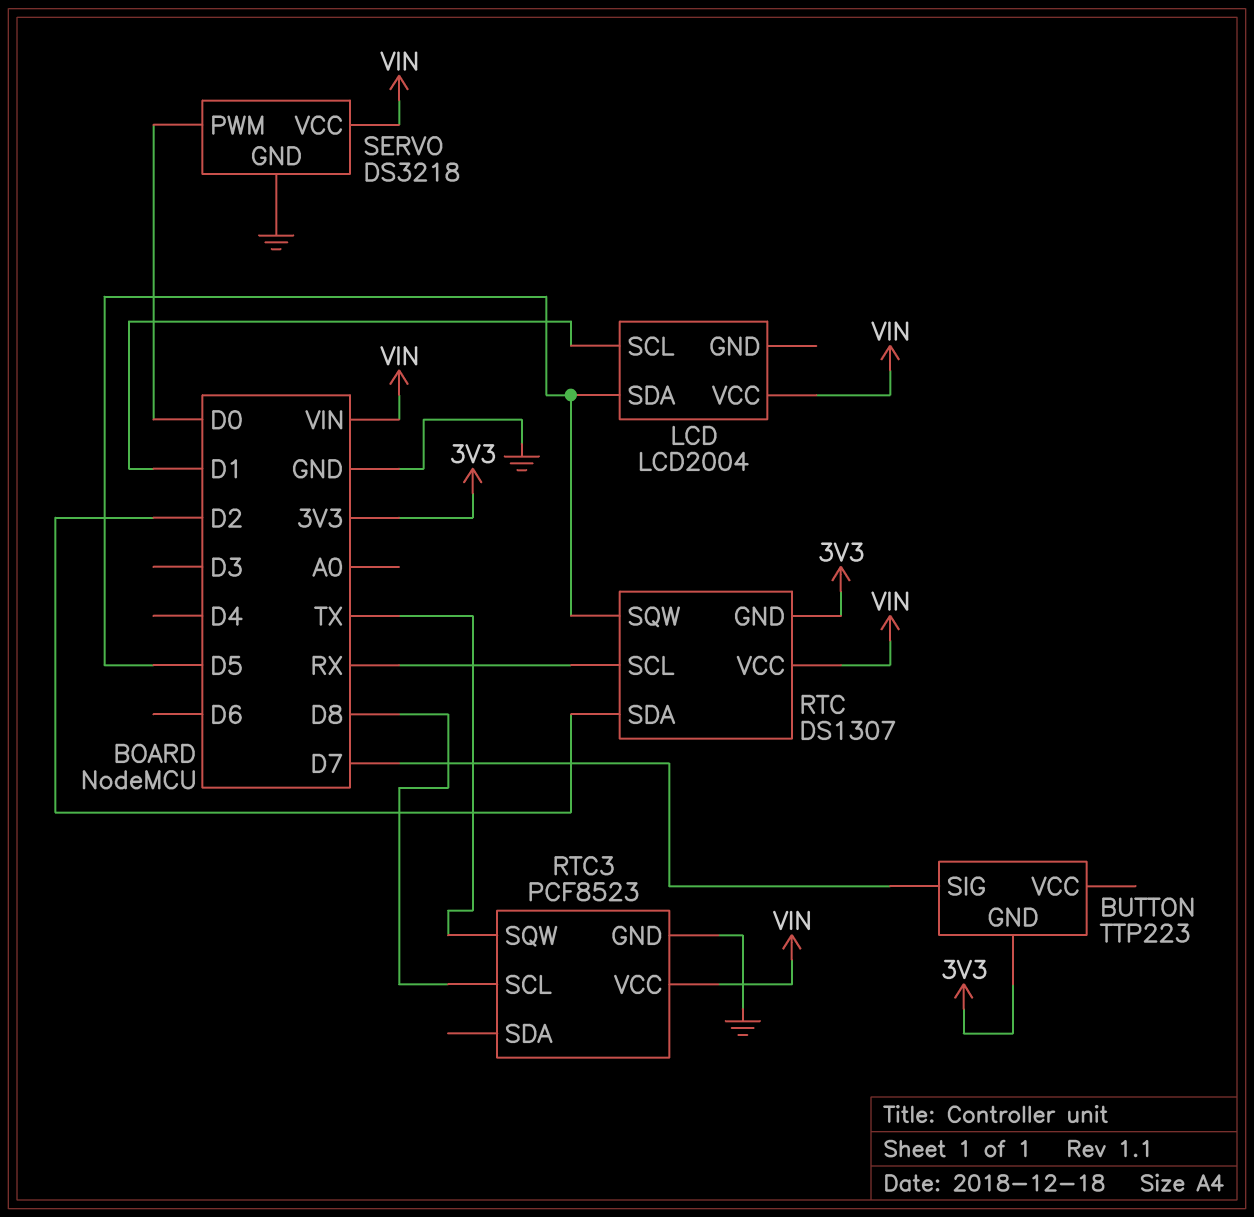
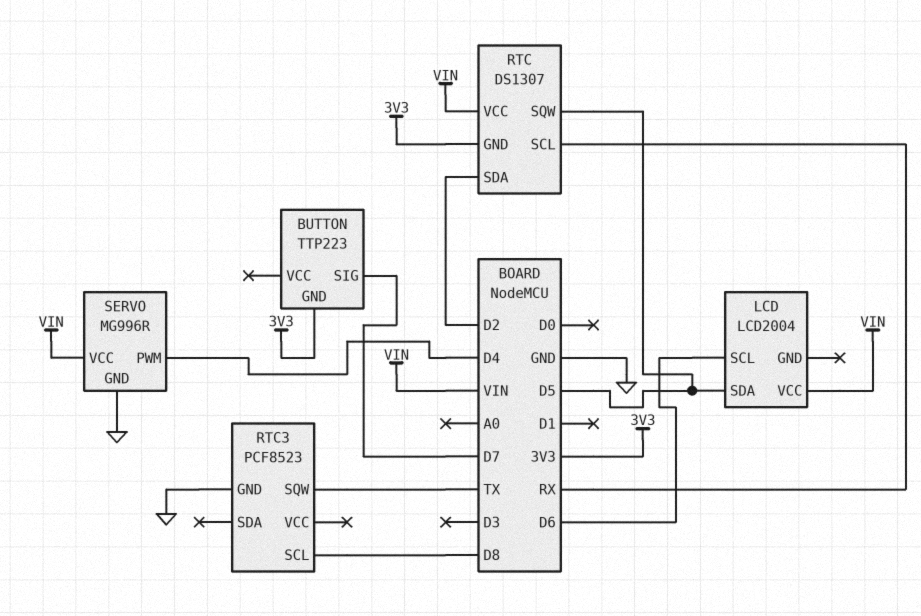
LCD pin SCL: D1 -> D6
RTC3 pin VCC: VIN -> none
SERVO: DS3218 -> MG996R
SERVO pin PWM: D0 -> D4

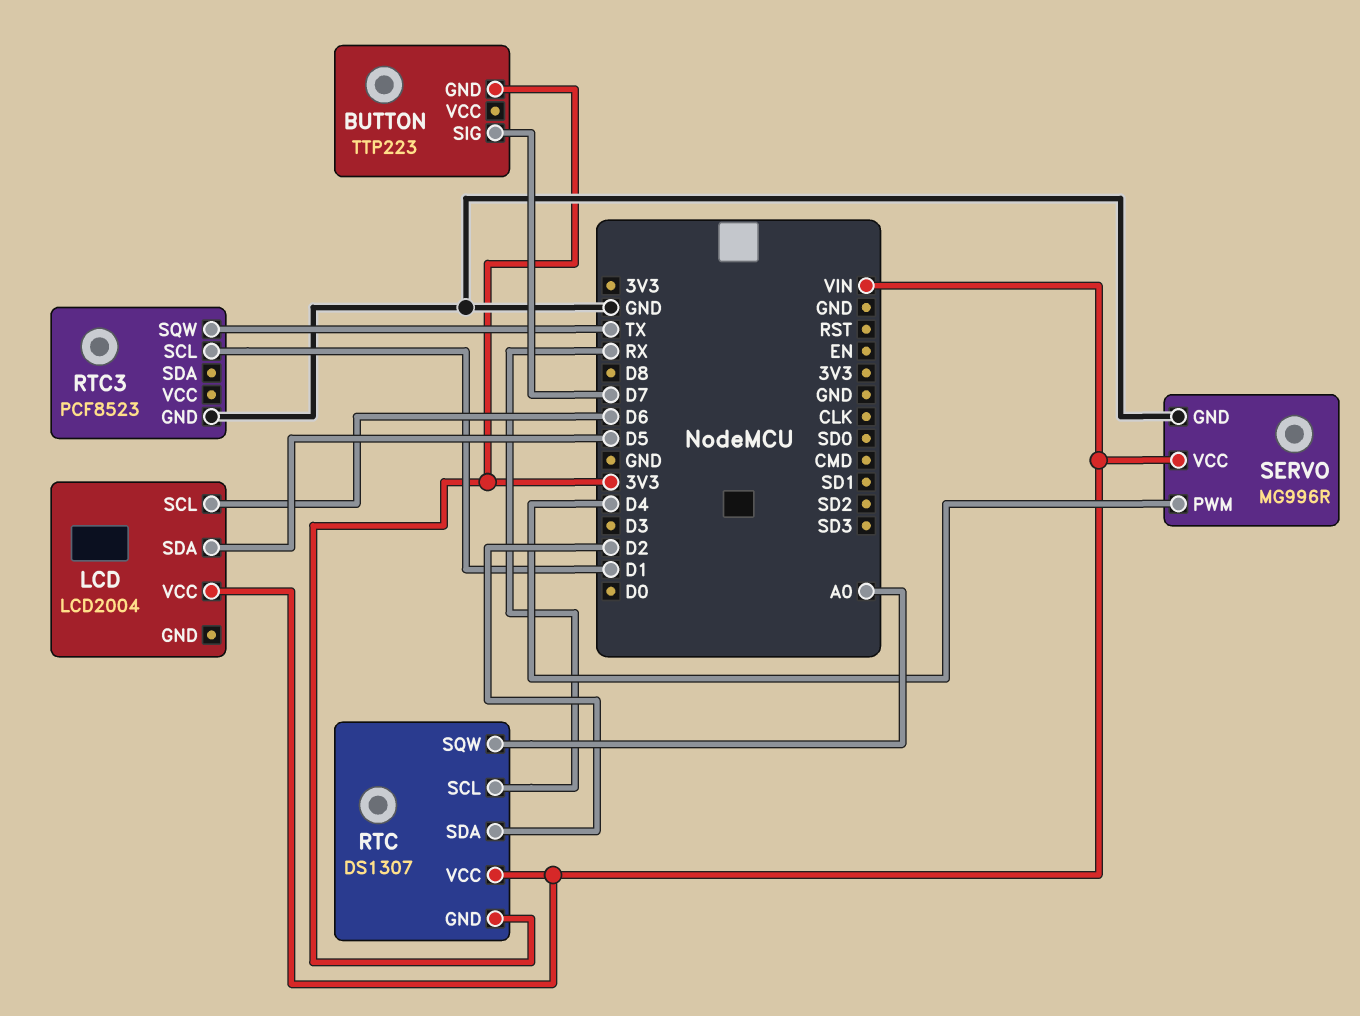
RTC pin SQW: D5 -> A0
RTC3 pin SCL: D8 -> D1

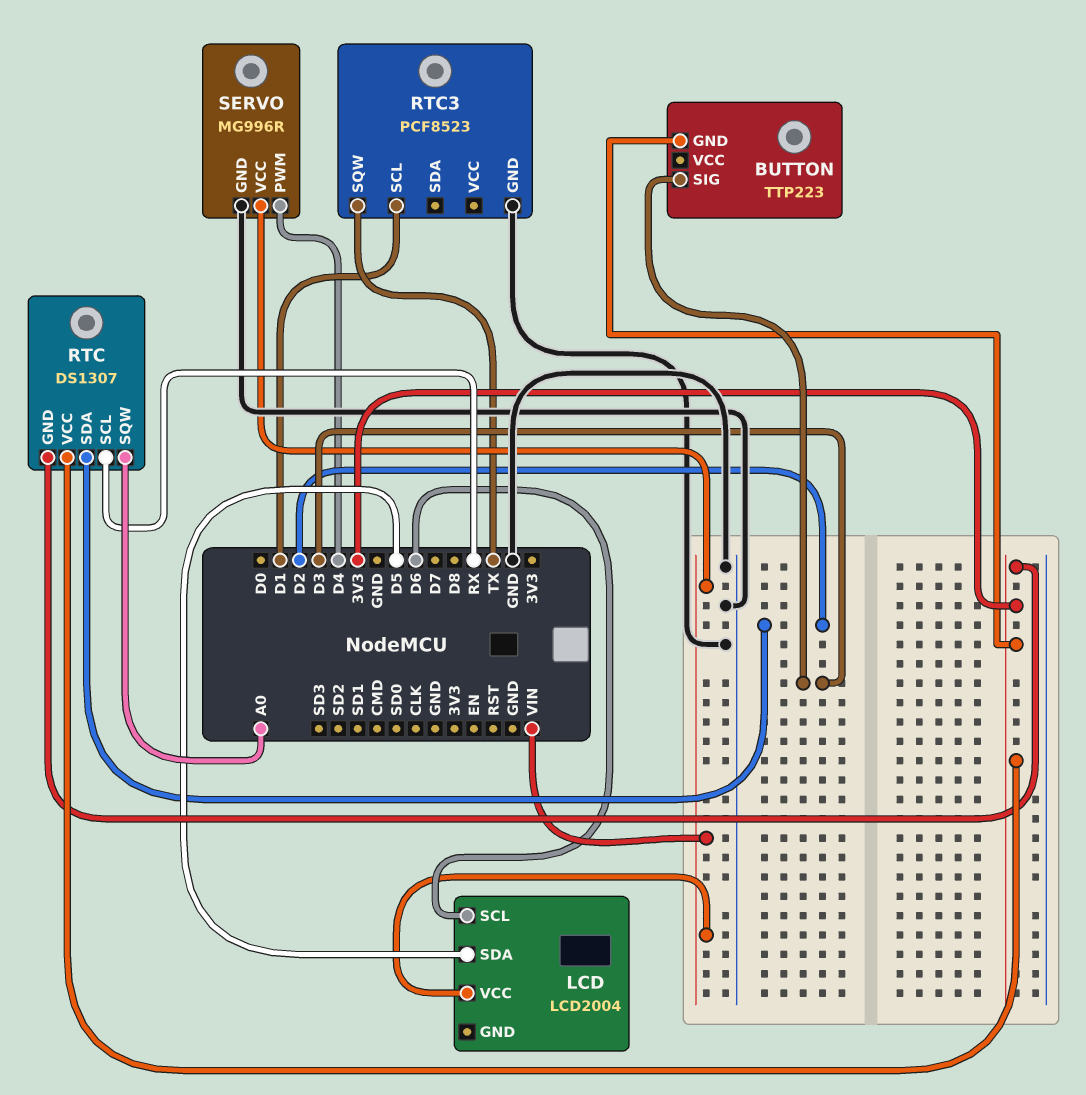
BUTTON pin SIG: D7 -> D3
RTC pin VCC: VIN -> 3V3

